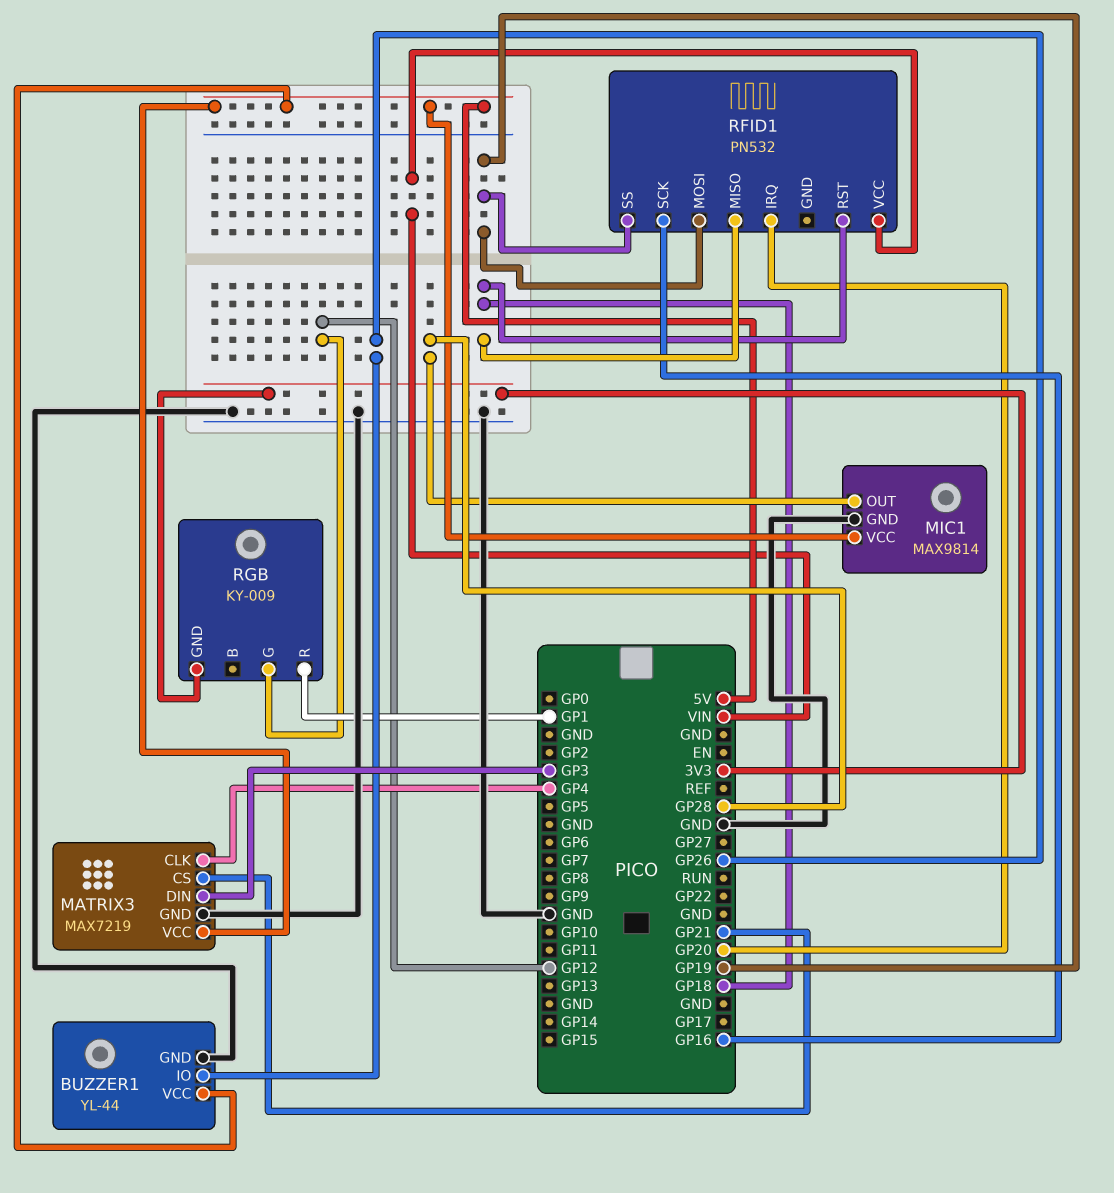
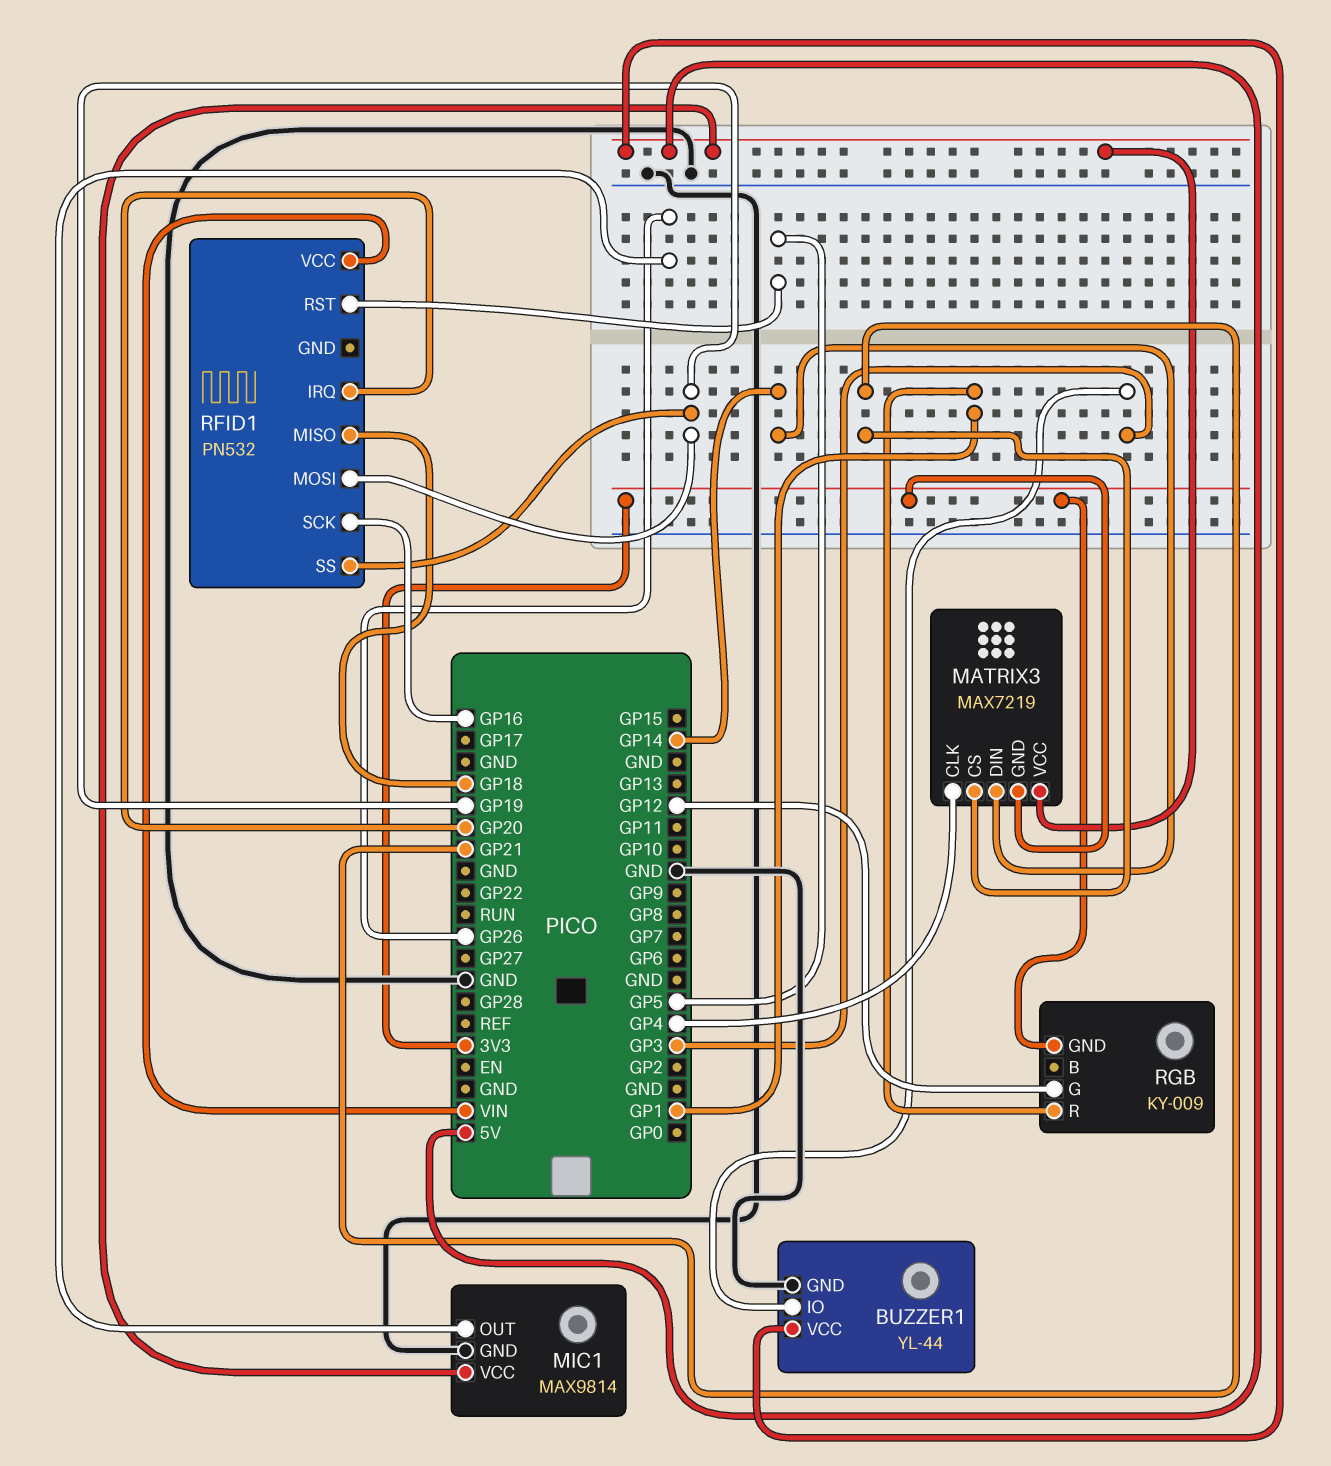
BUZZER1 pin IO: GP26 -> GP3
MATRIX3 pin DIN: GP3 -> GP14
MATRIX3 pin GND: GND -> 3V3
MIC1 pin OUT: GP28 -> GP26
RFID1 pin RST: GP18 -> GP5

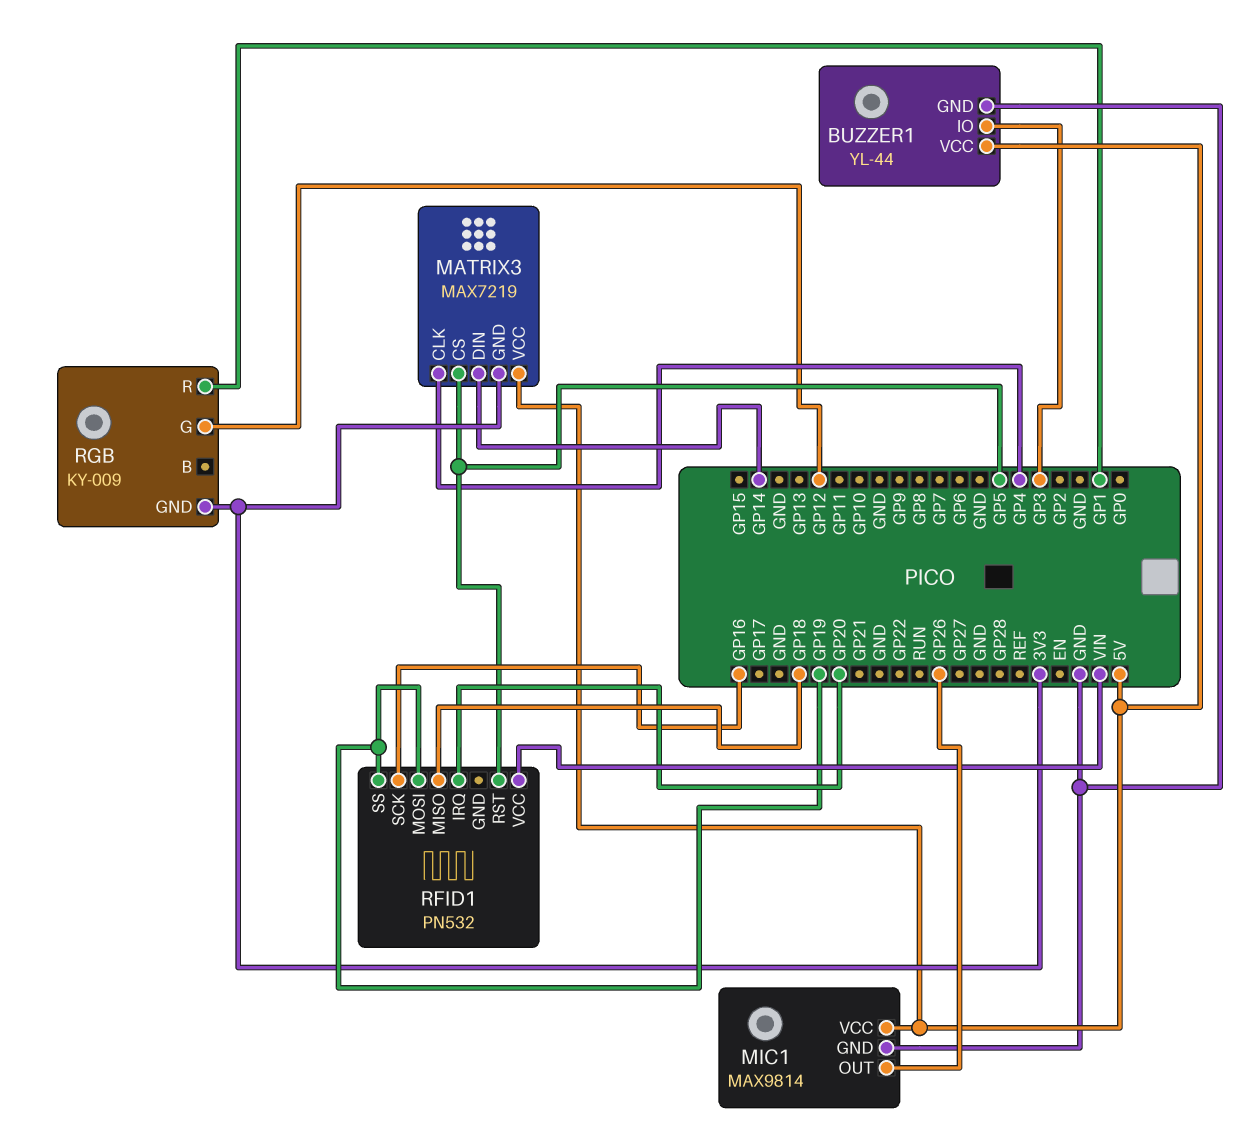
MATRIX3 pin CS: GP21 -> GP5

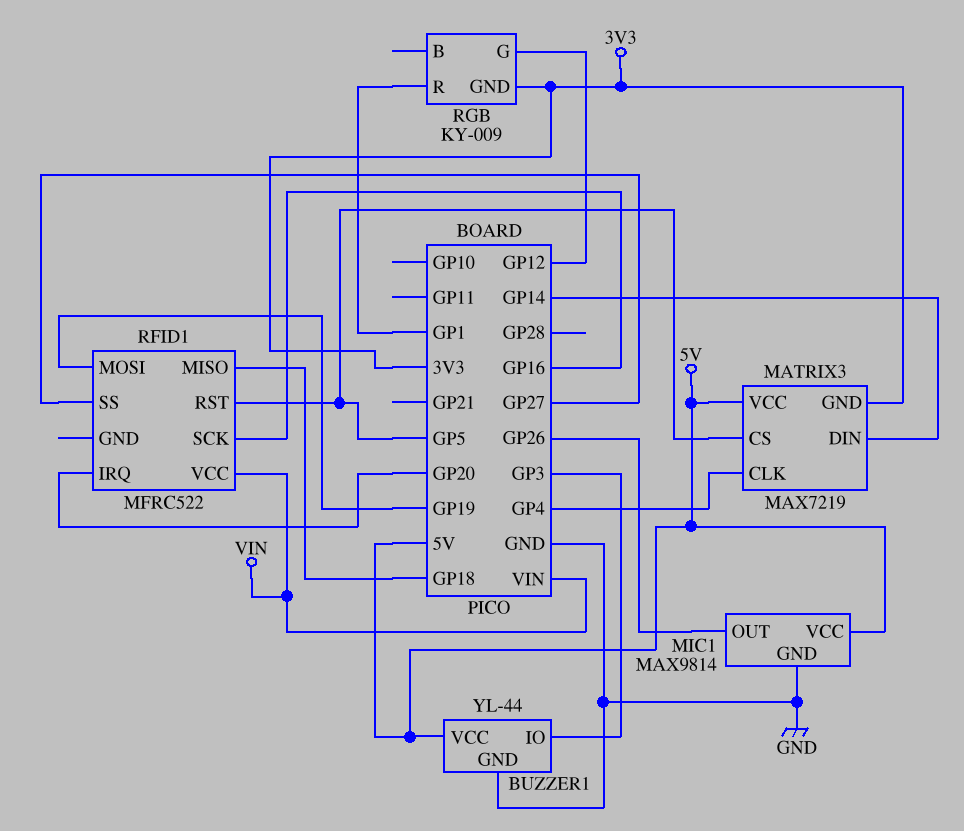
RFID1: PN532 -> MFRC522
RFID1 pin SS: GP19 -> GP27

